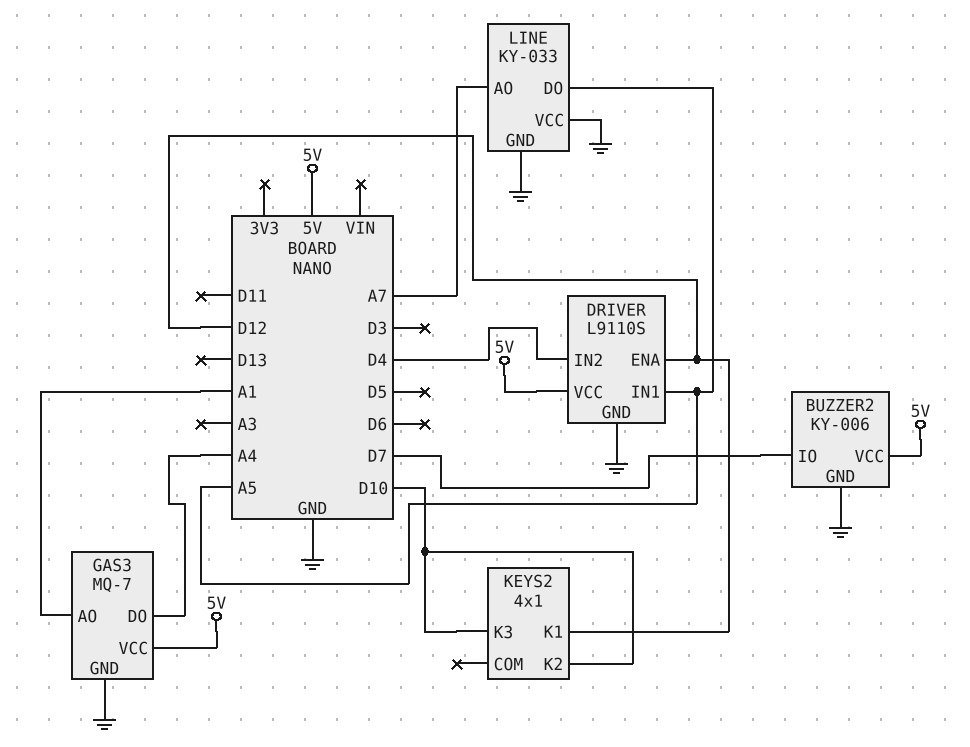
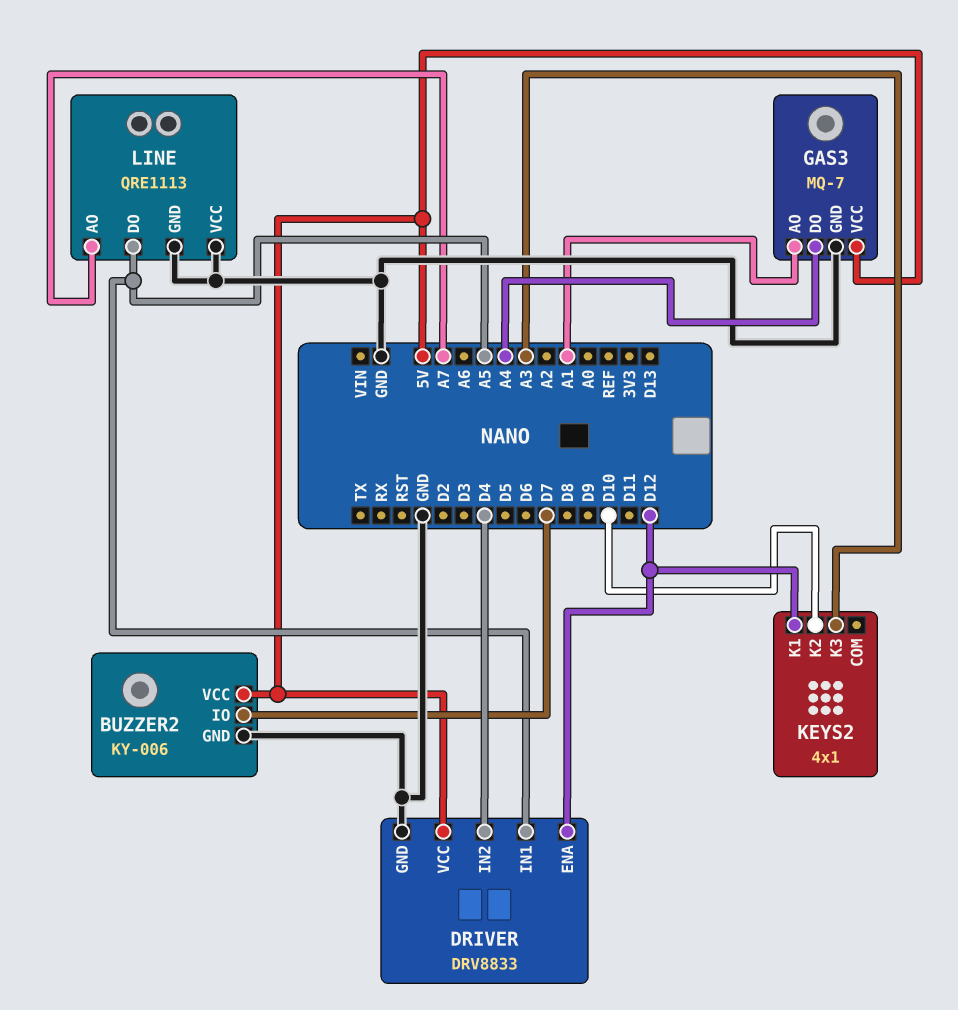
DRIVER: L9110S -> DRV8833
KEYS2 pin K3: D10 -> A3
LINE: KY-033 -> QRE1113

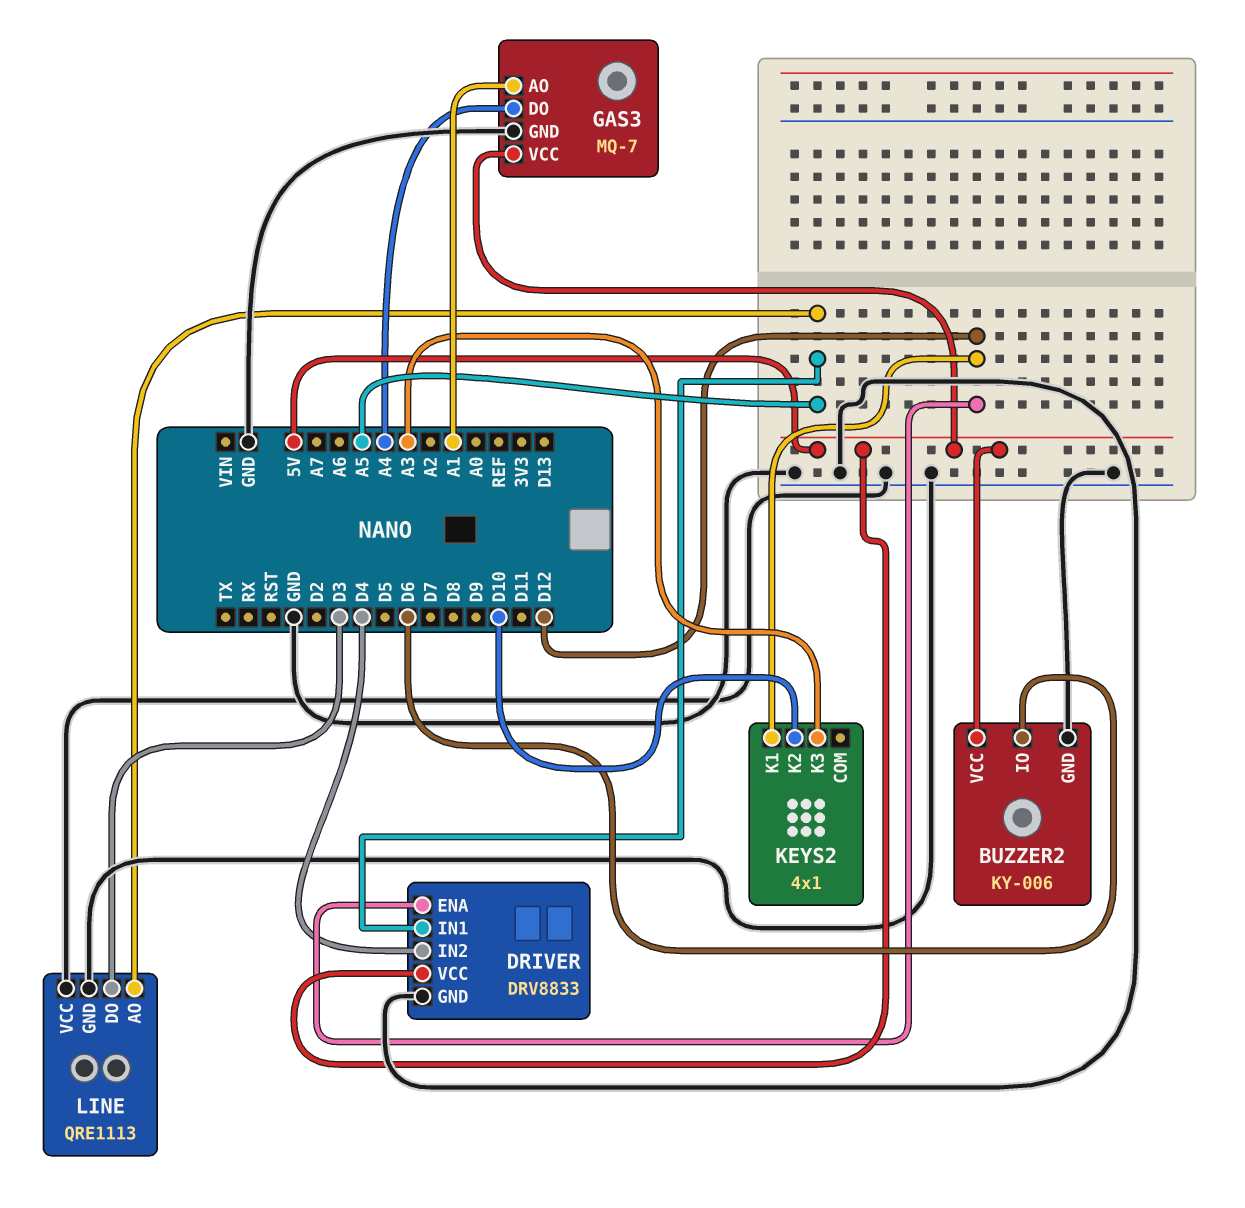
BUZZER2 pin IO: D7 -> D6
LINE pin AO: A7 -> A5
LINE pin DO: A5 -> D3

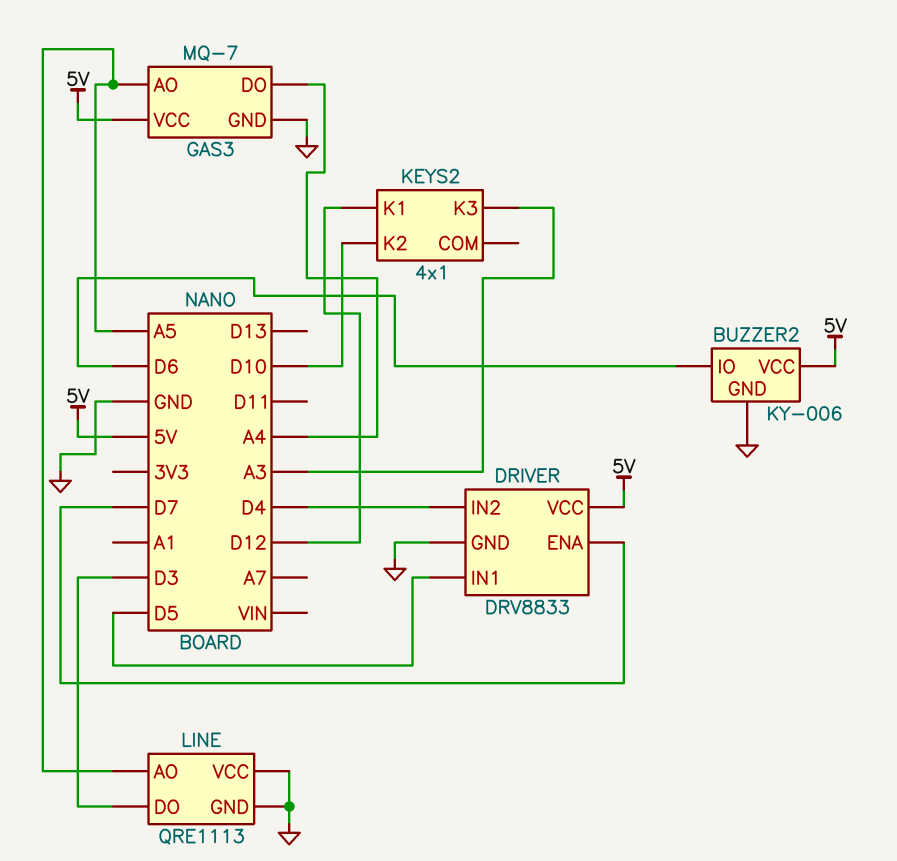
DRIVER pin ENA: D12 -> D7
DRIVER pin IN1: A5 -> D5
GAS3 pin AO: A1 -> A5

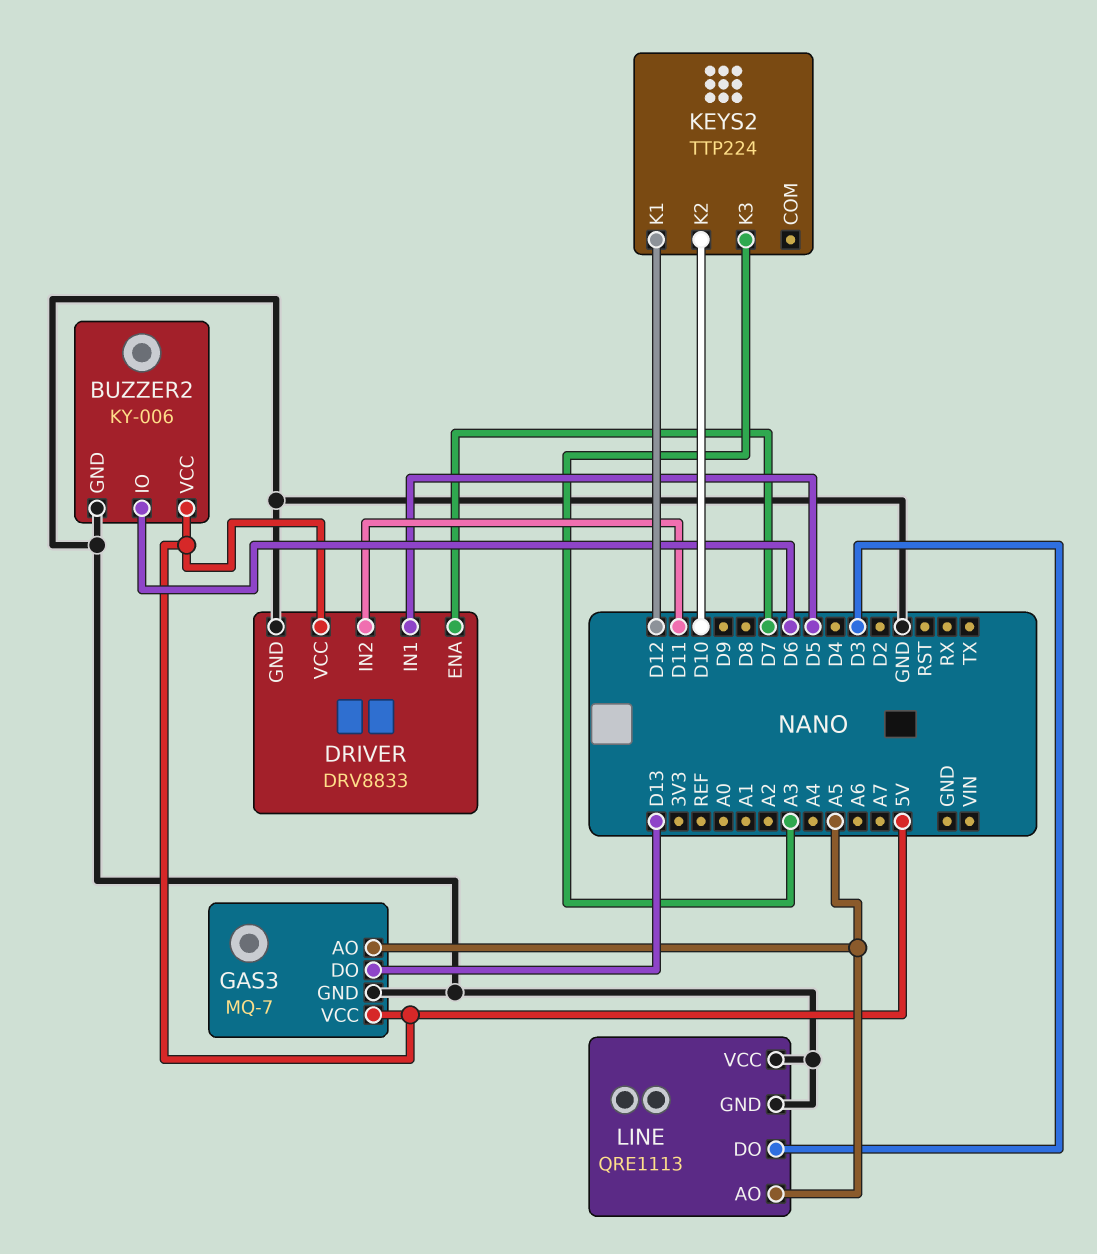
DRIVER pin IN2: D4 -> D11
GAS3 pin DO: A4 -> D13
KEYS2: 4x1 -> TTP224

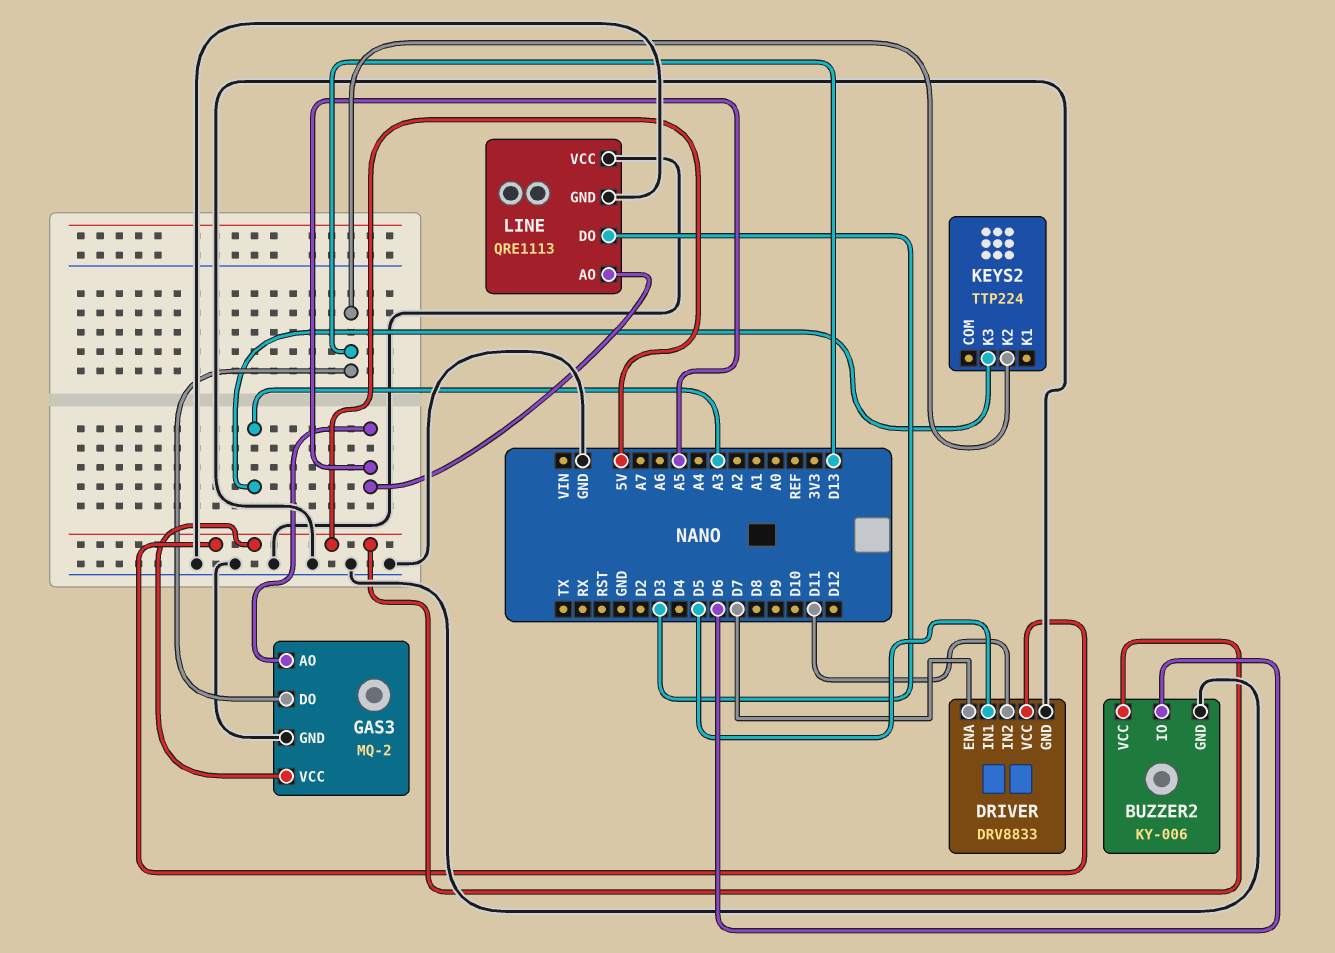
GAS3: MQ-7 -> MQ-2
KEYS2 pin K1: D12 -> none
KEYS2 pin K2: D10 -> D13

